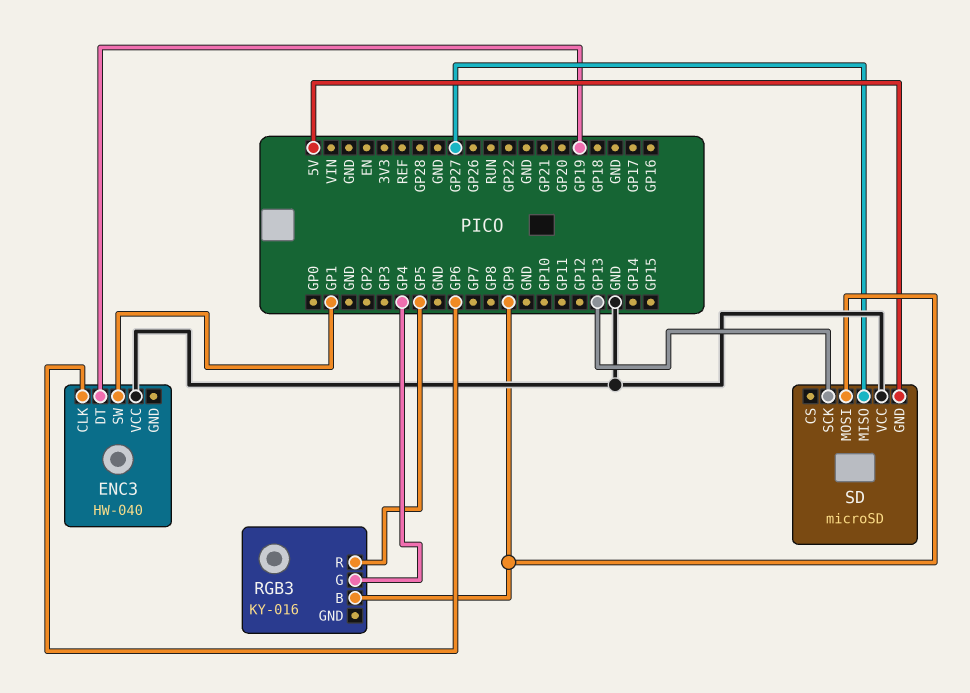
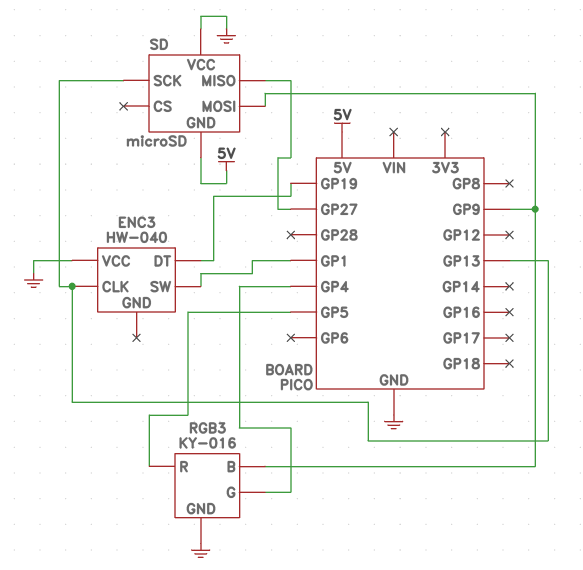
ENC3 pin CLK: GP6 -> GP13
RGB3 pin GND: none -> GND

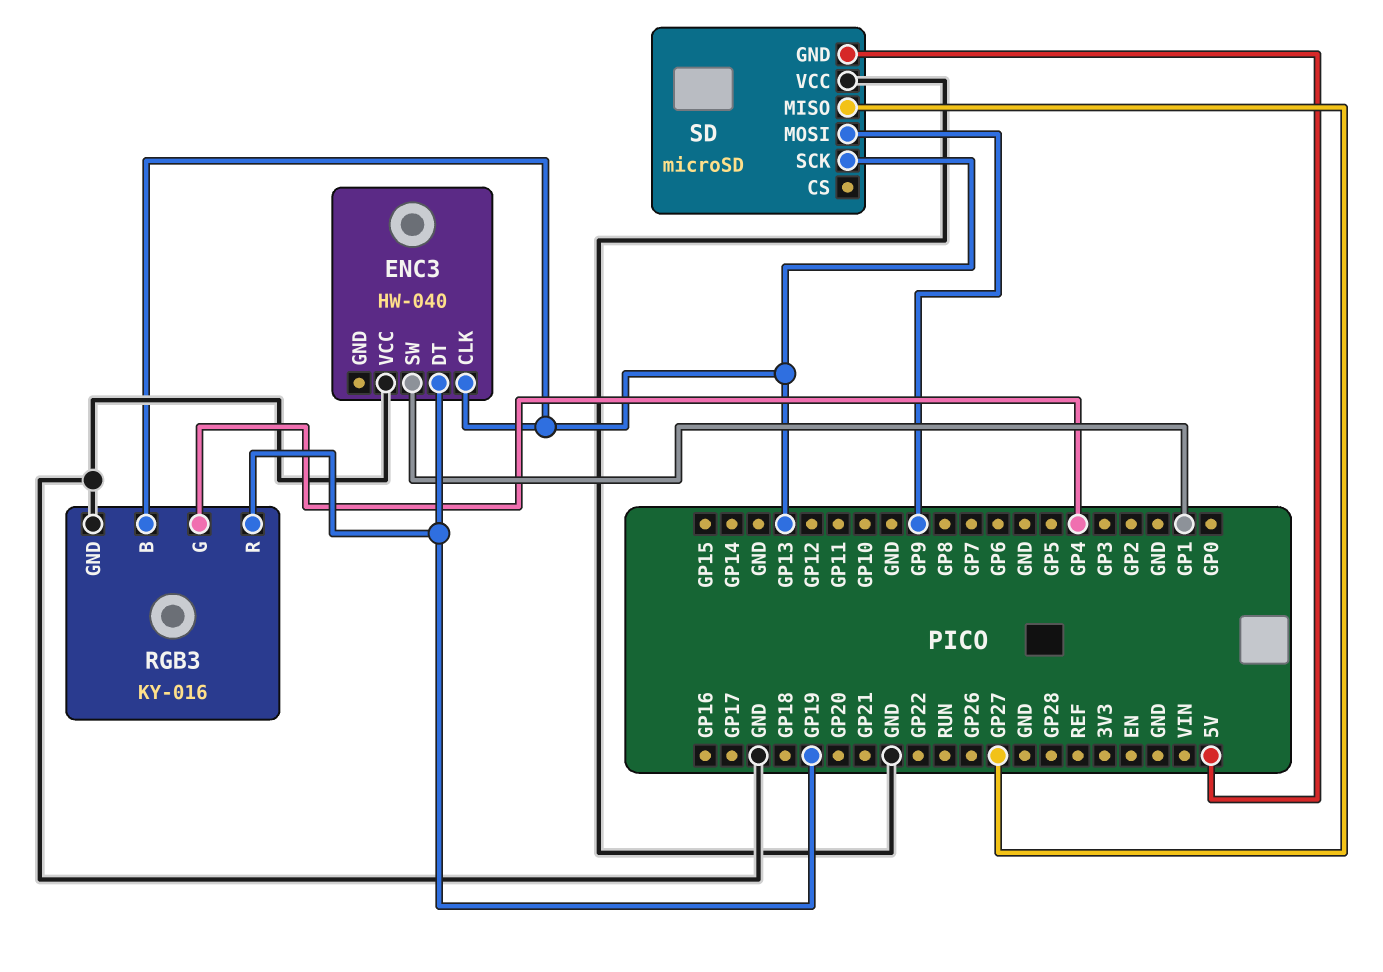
RGB3 pin B: GP9 -> GP13
RGB3 pin R: GP5 -> GP19

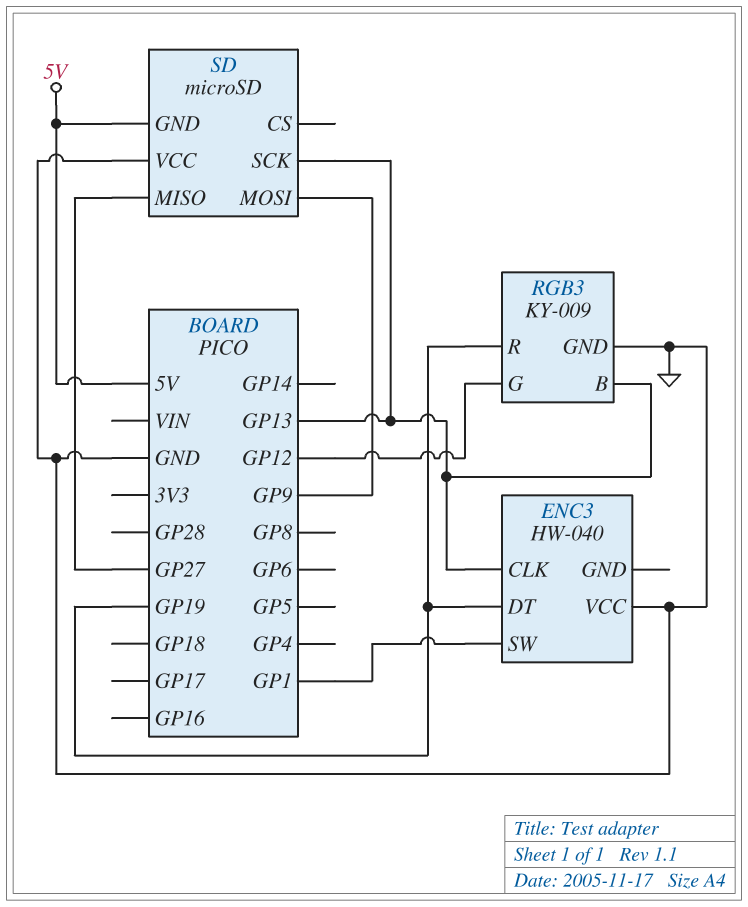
RGB3: KY-016 -> KY-009
RGB3 pin G: GP4 -> GP12

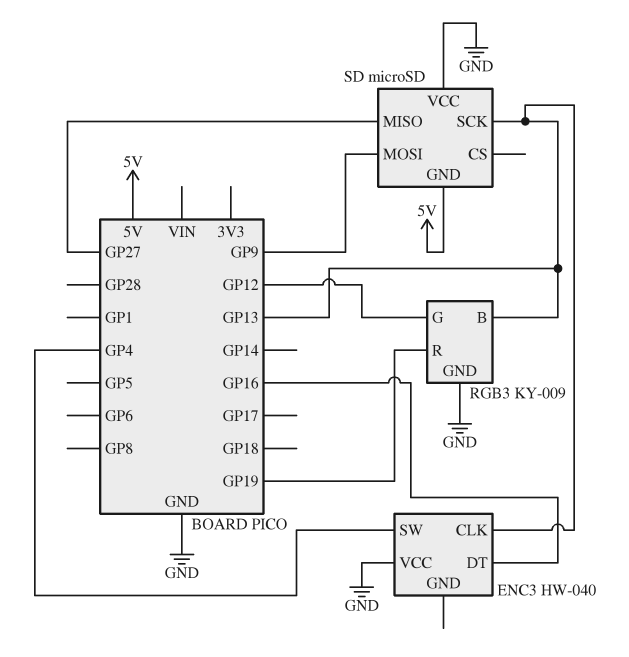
ENC3 pin DT: GP19 -> GP16
ENC3 pin SW: GP1 -> GP4

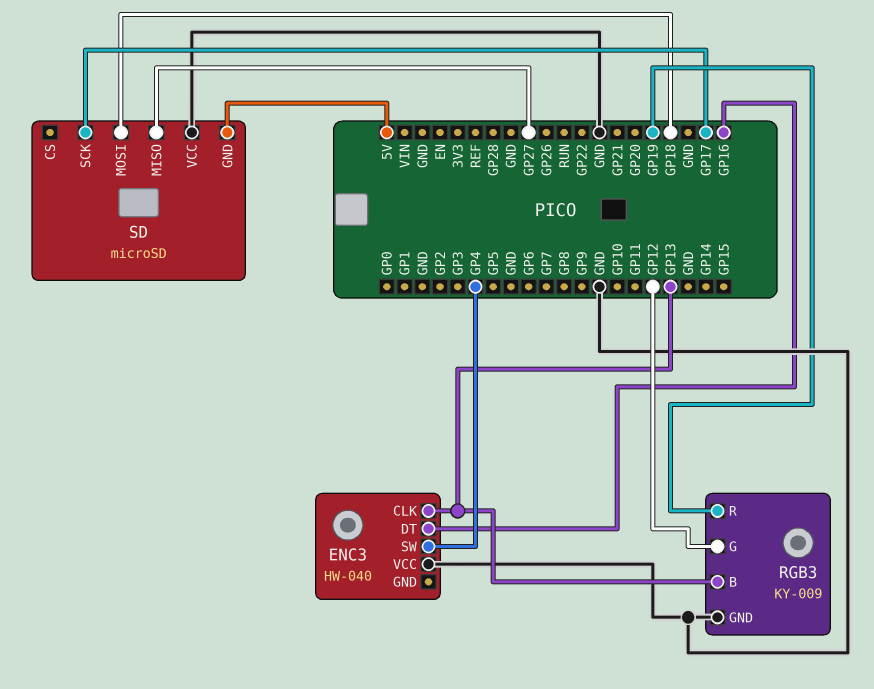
SD pin MOSI: GP9 -> GP18
SD pin SCK: GP13 -> GP17

